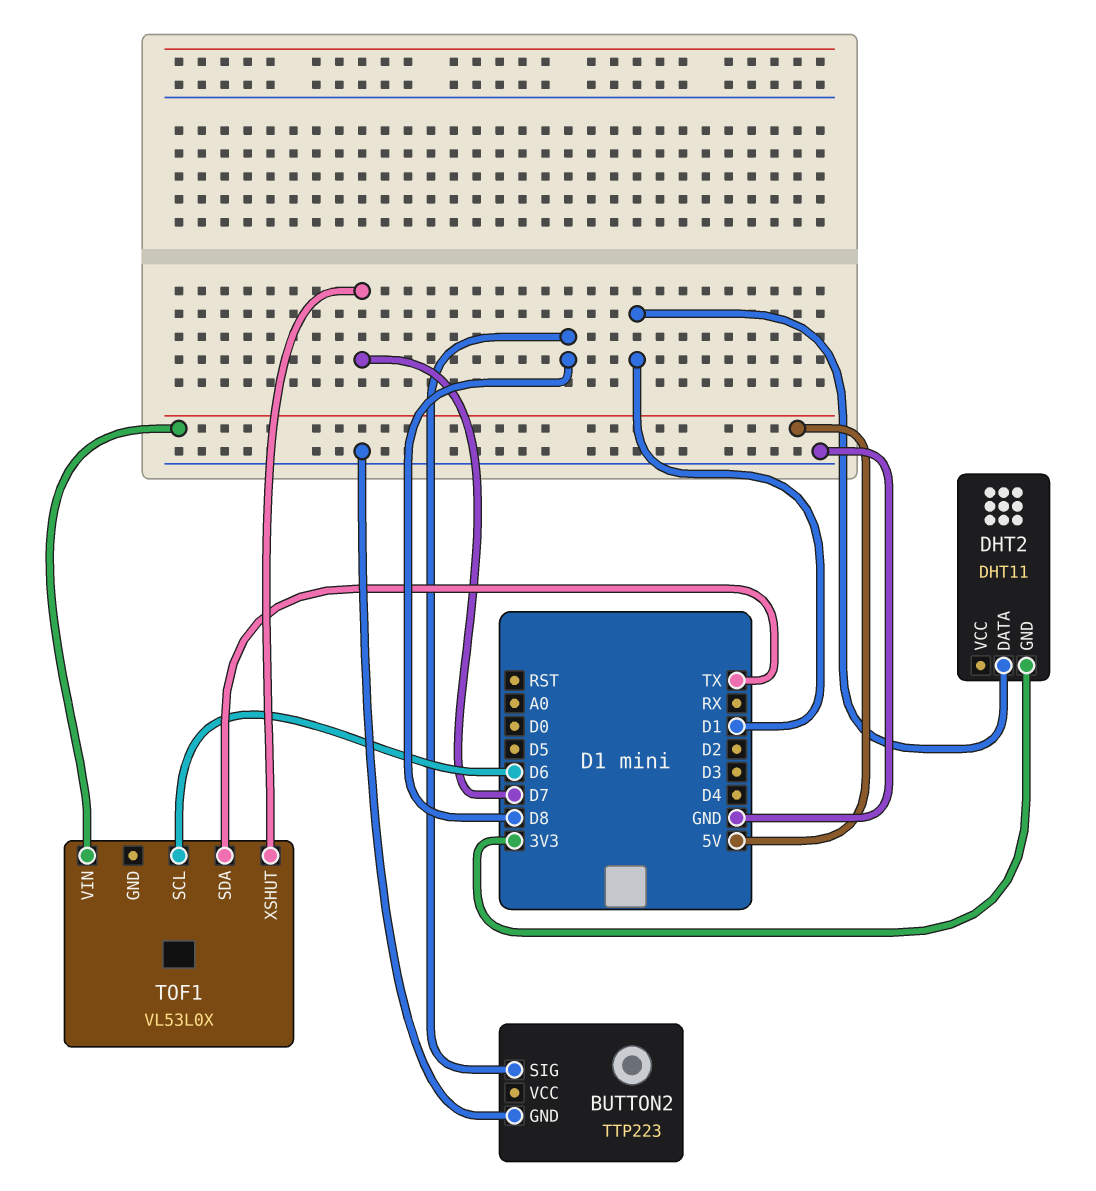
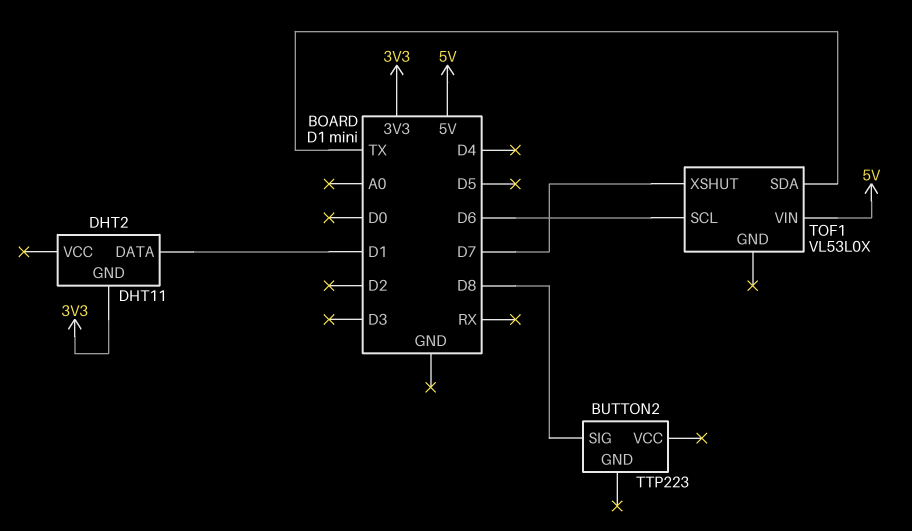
BUTTON2 pin GND: GND -> none

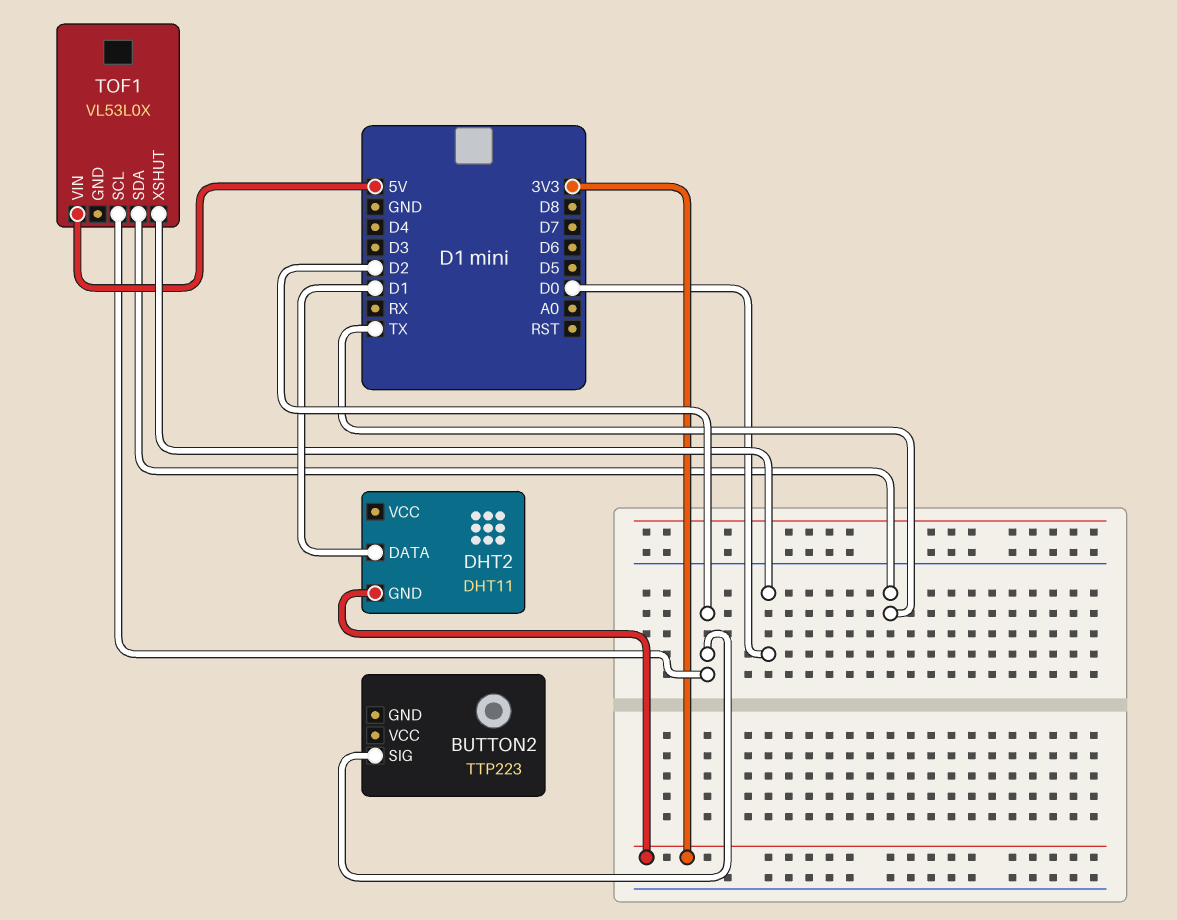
BUTTON2 pin SIG: D8 -> D2
TOF1 pin SCL: D6 -> D2
TOF1 pin XSHUT: D7 -> D0

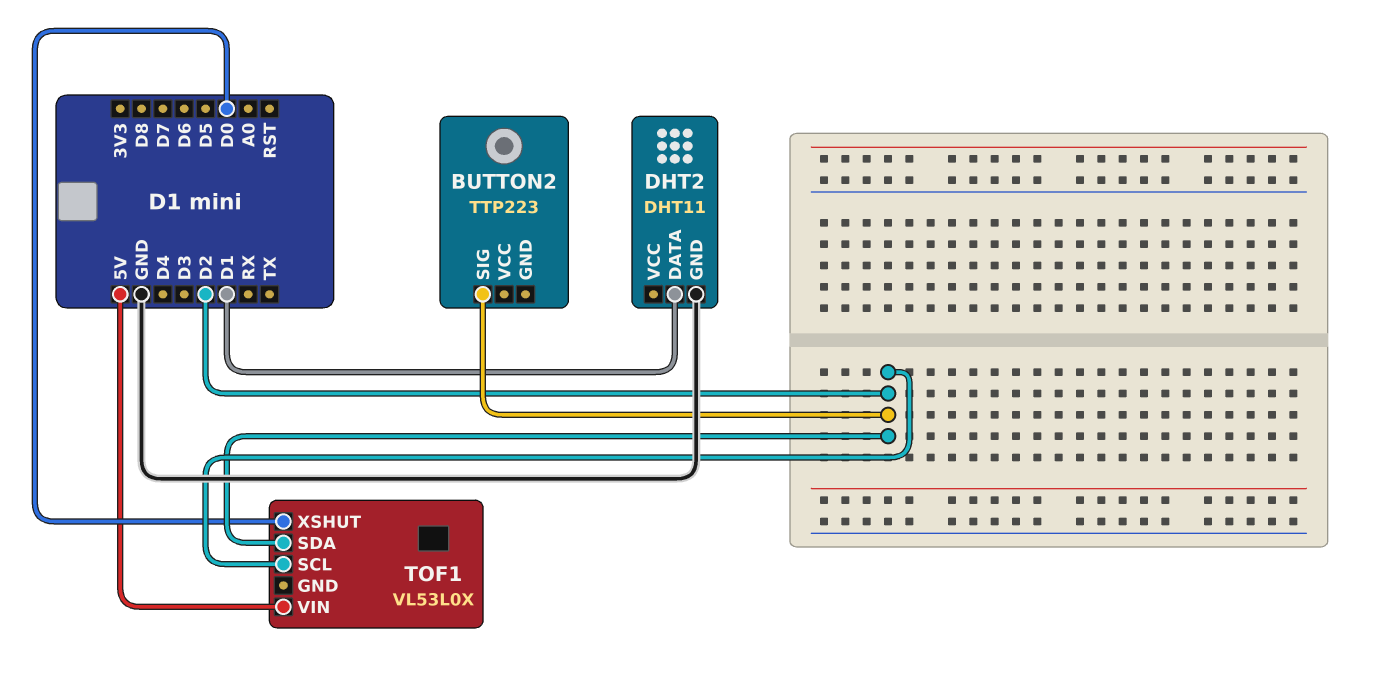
DHT2 pin GND: 3V3 -> GND
TOF1 pin SDA: TX -> D2

